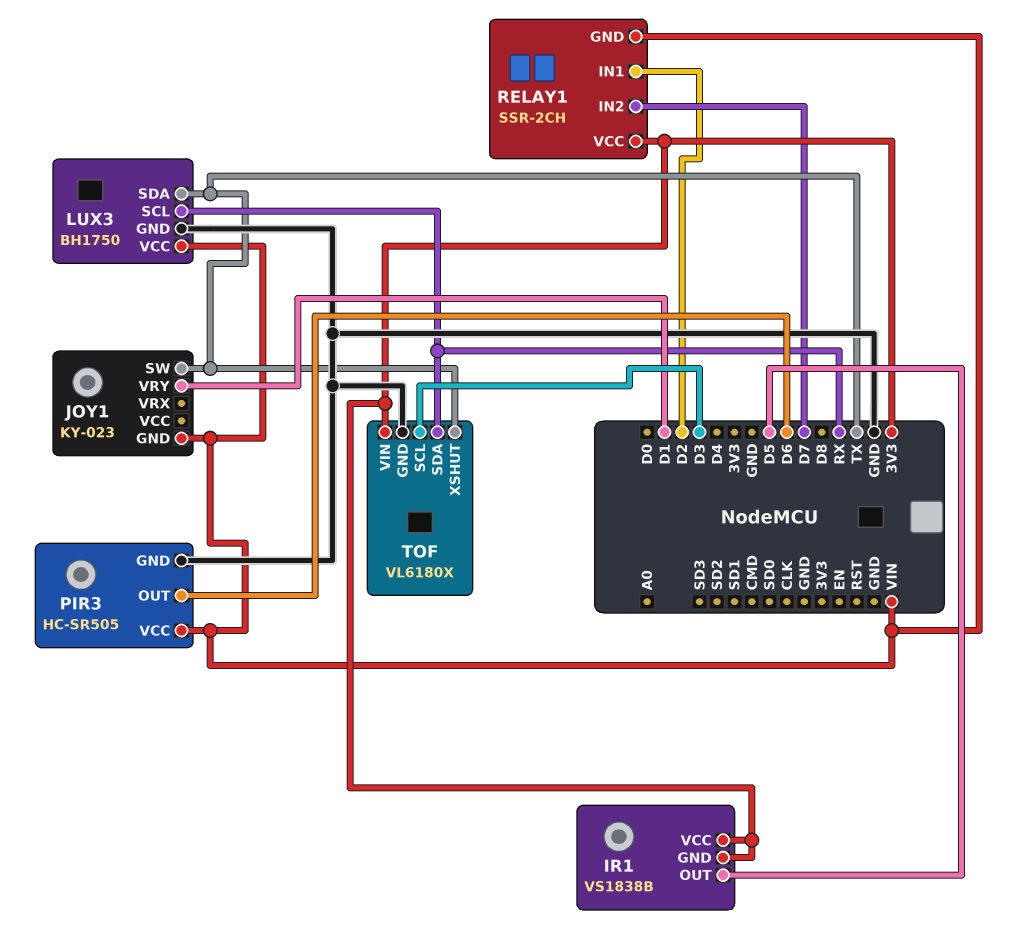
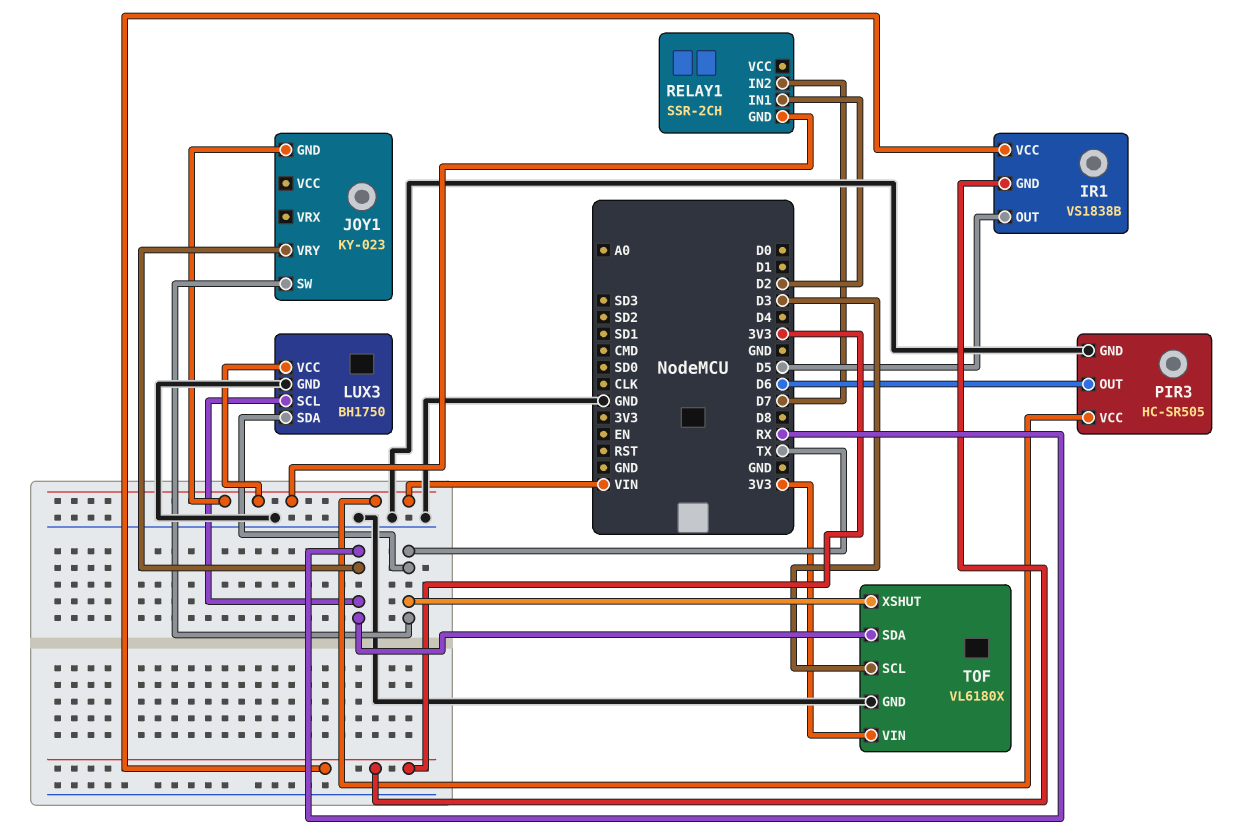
JOY1 pin VRY: D1 -> RX
RELAY1 pin VCC: 3V3 -> none

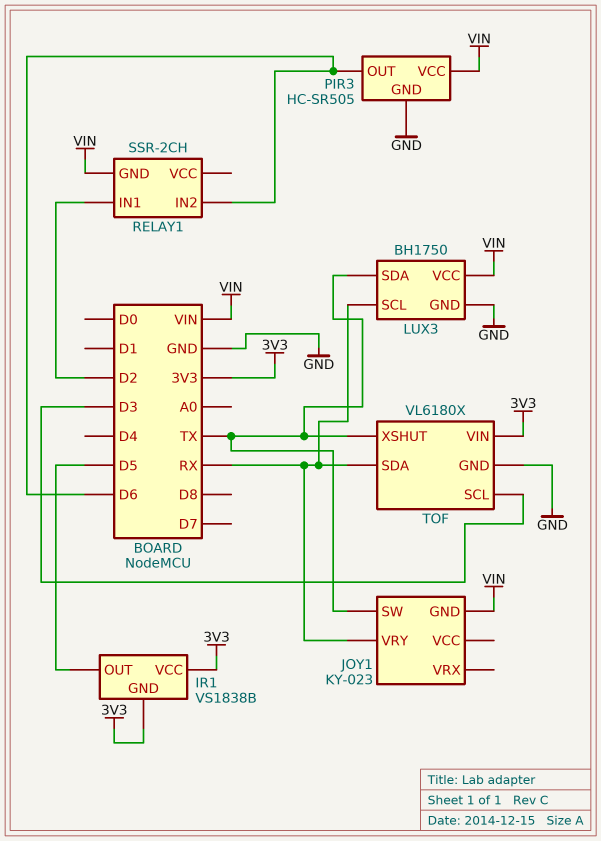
RELAY1 pin IN2: D7 -> D6

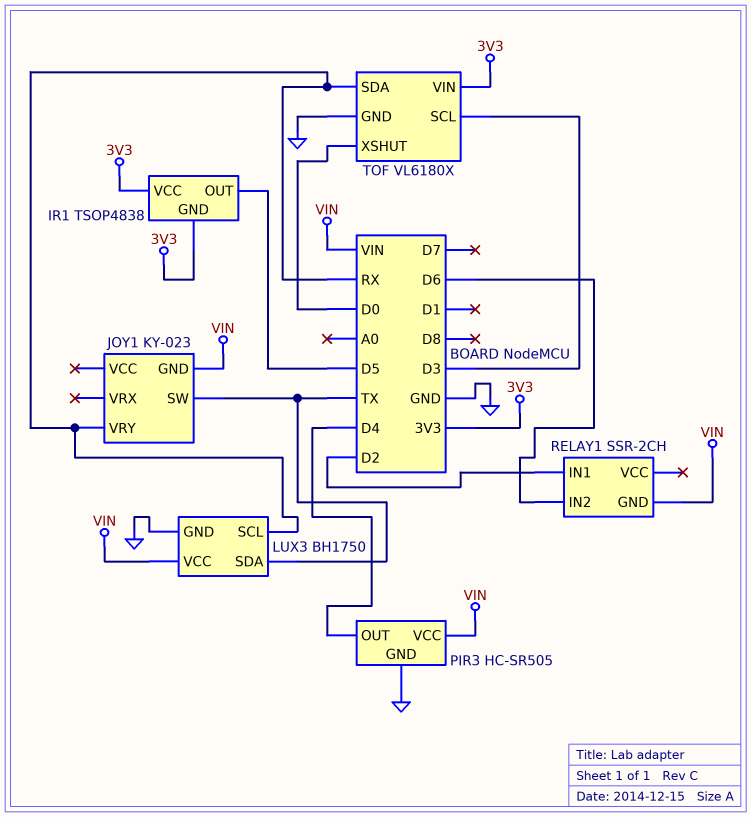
IR1: VS1838B -> TSOP4838
PIR3 pin OUT: D6 -> D4
TOF pin XSHUT: TX -> D0

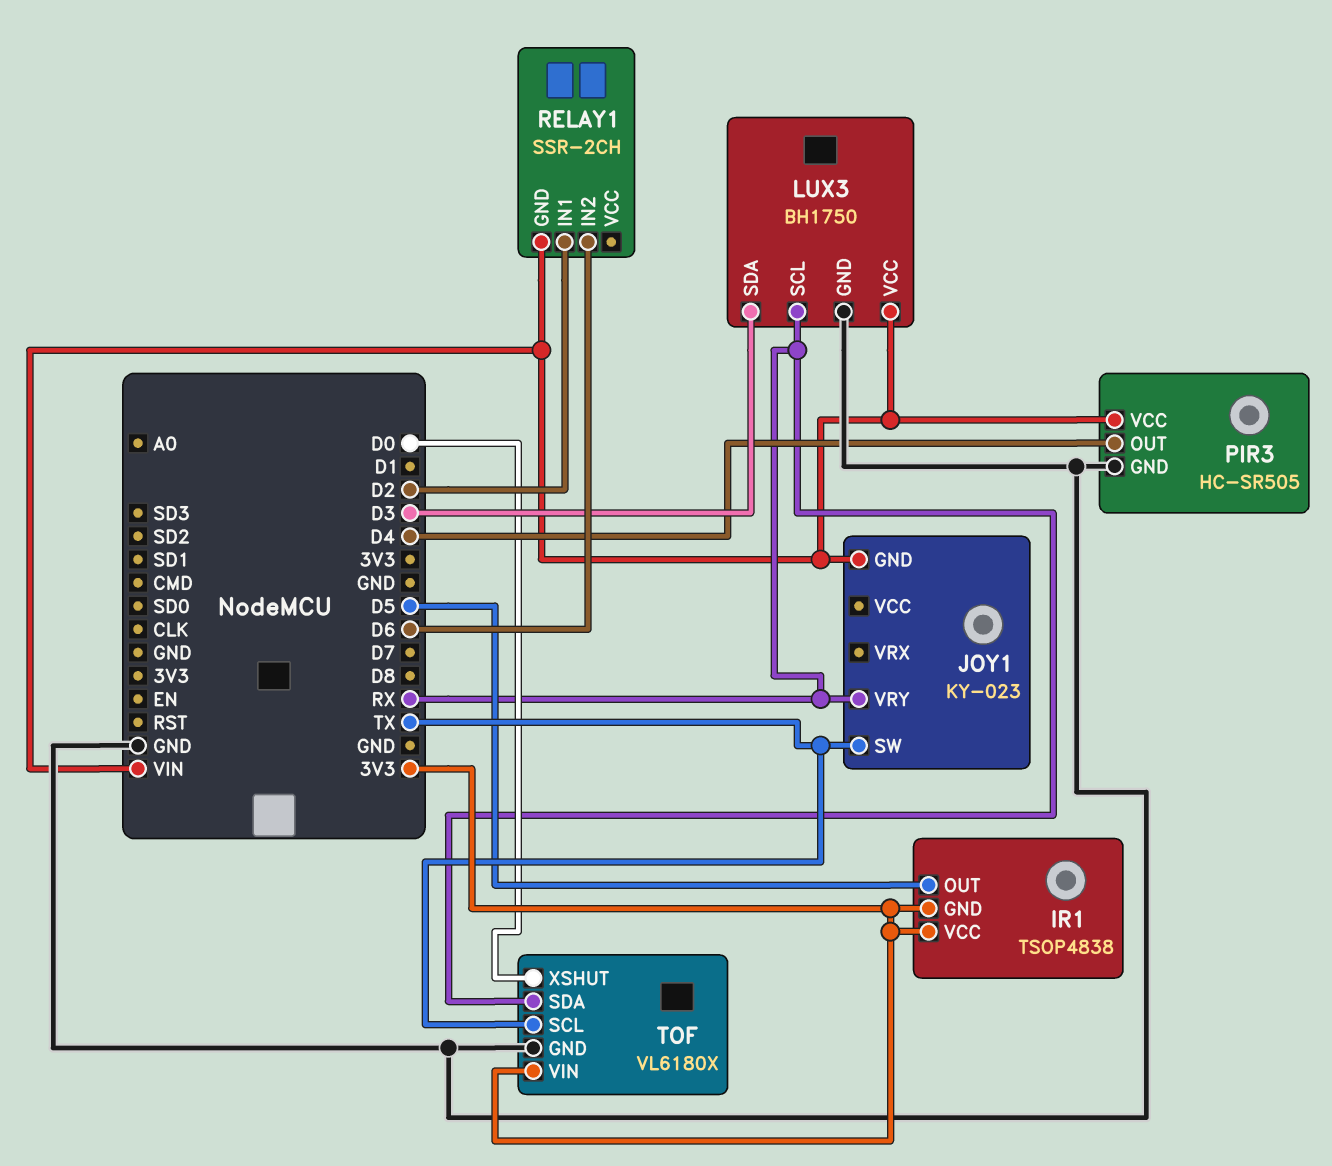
LUX3 pin SDA: TX -> D3
TOF pin SCL: D3 -> TX

